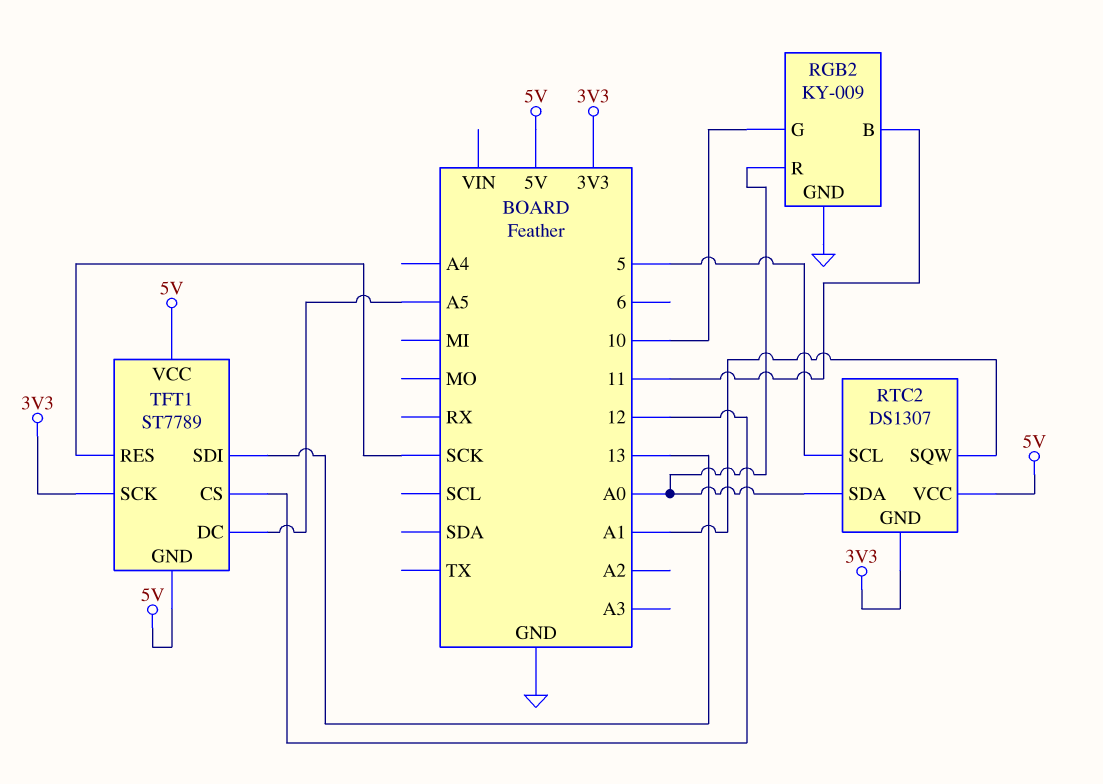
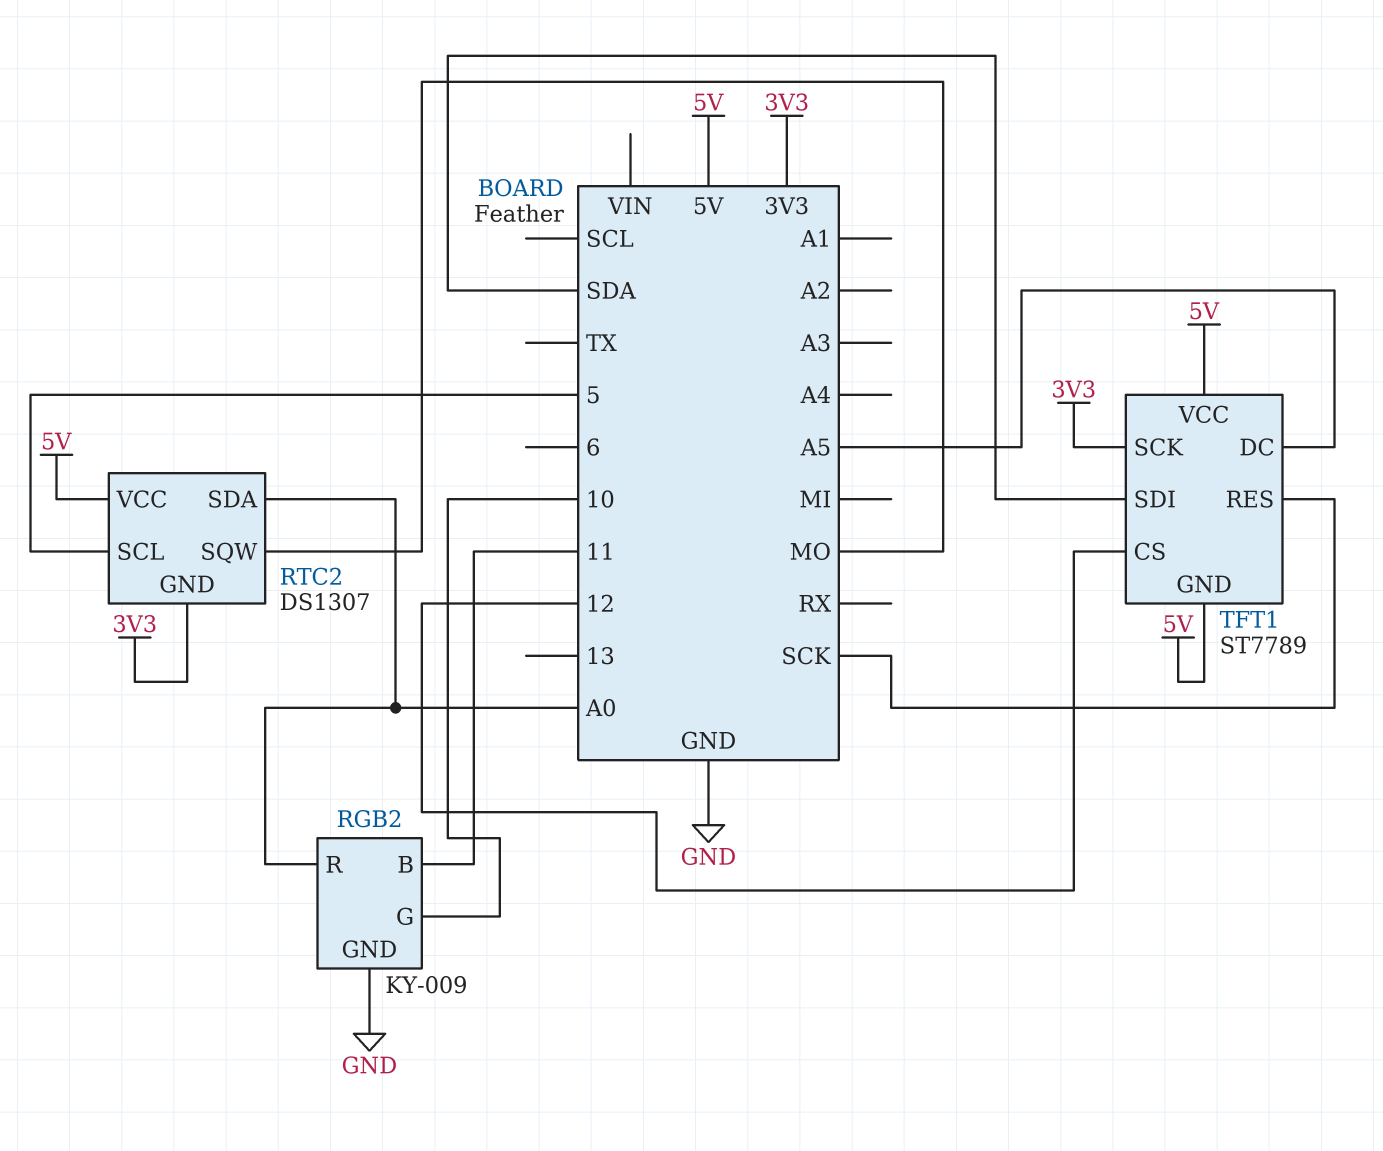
RTC2 pin SQW: A1 -> MO
TFT1 pin SDI: 13 -> SDA

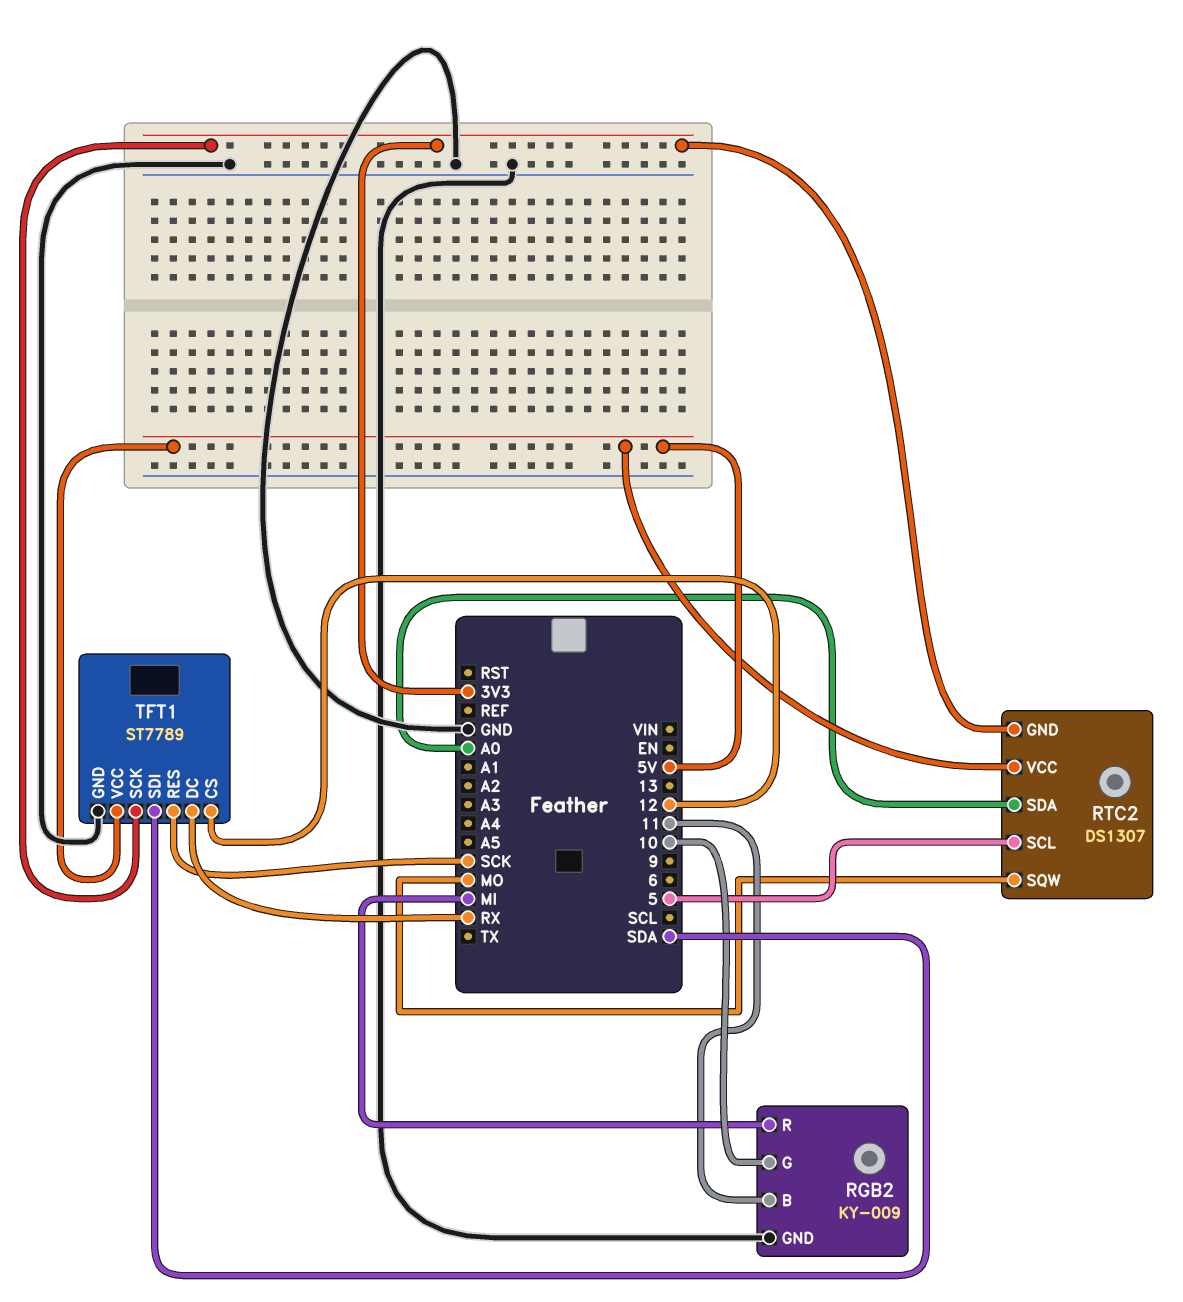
RGB2 pin R: A0 -> MI
TFT1 pin DC: A5 -> RX
TFT1 pin GND: 5V -> GND

